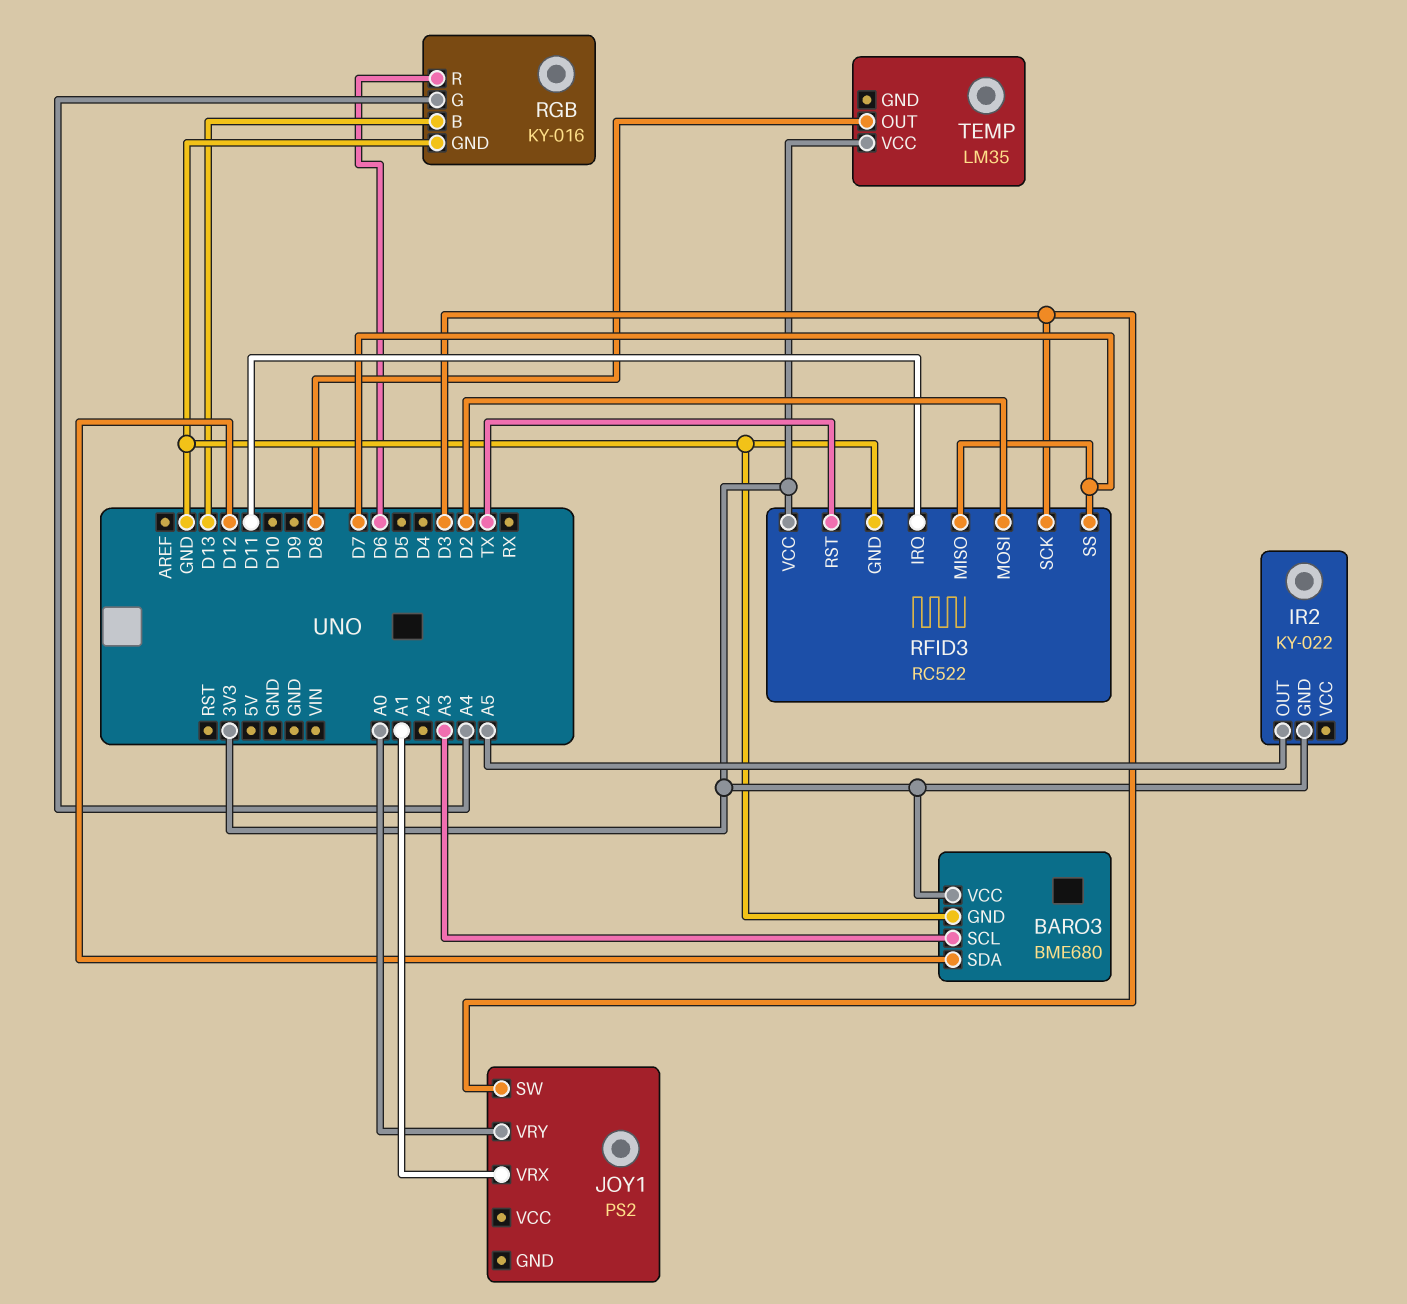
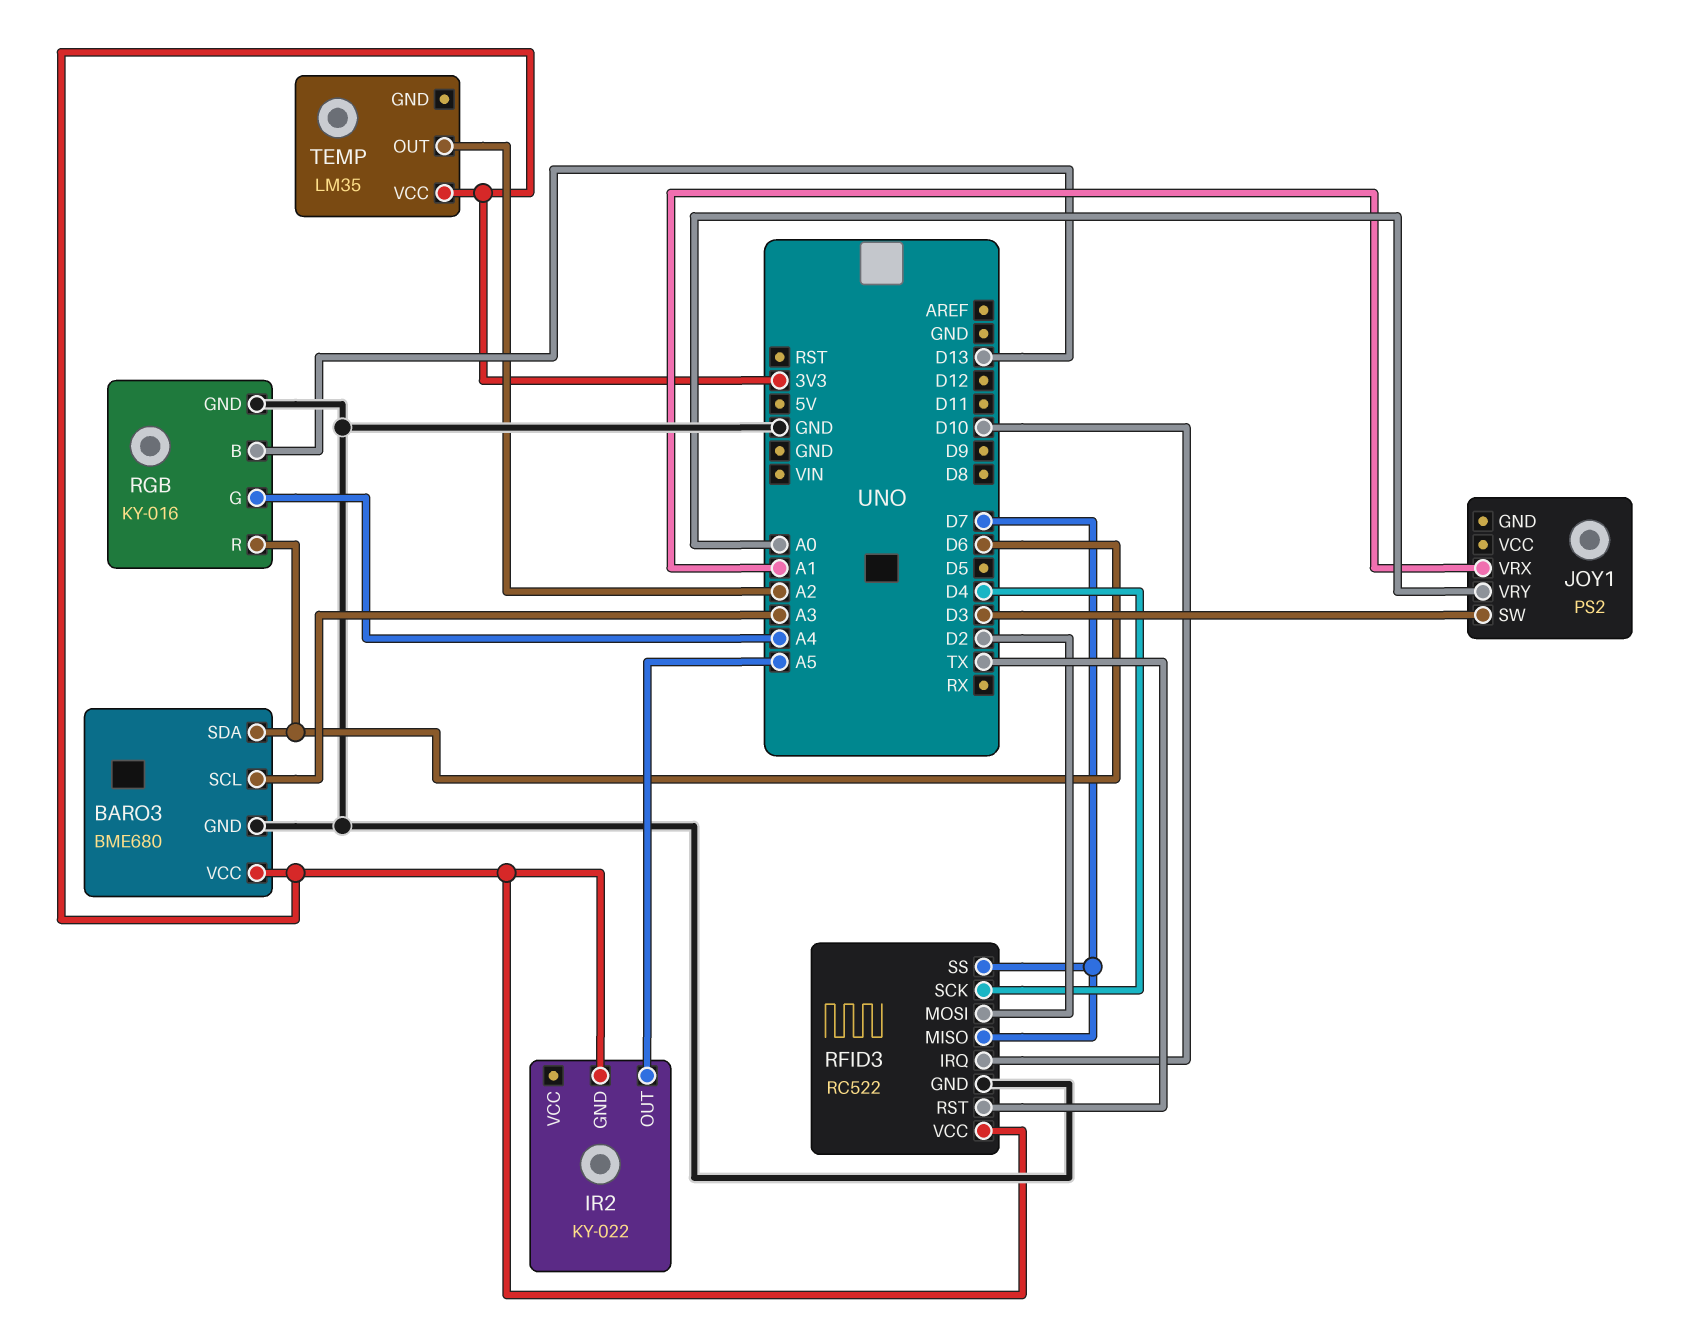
BARO3 pin SDA: D12 -> D6
RFID3 pin IRQ: D11 -> D10
RFID3 pin SCK: D3 -> D4
TEMP pin OUT: D8 -> A2

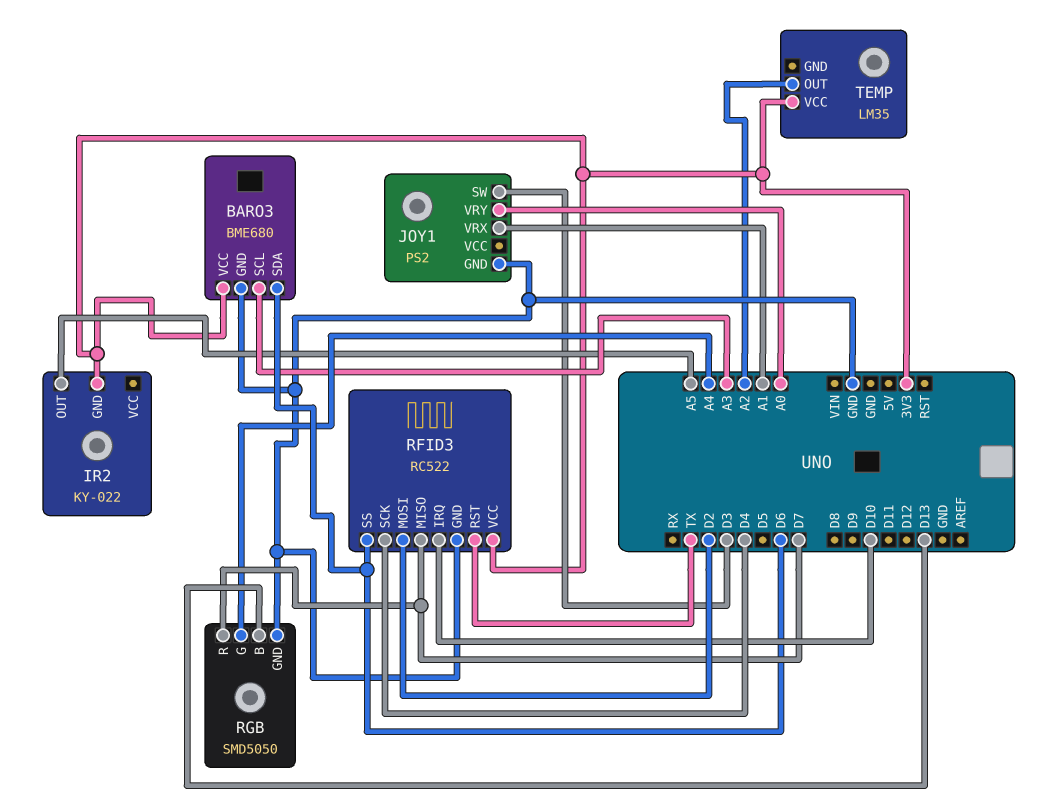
JOY1 pin GND: none -> GND
RFID3 pin SS: D7 -> D6
RGB: KY-016 -> SMD5050
RGB pin R: D6 -> D7

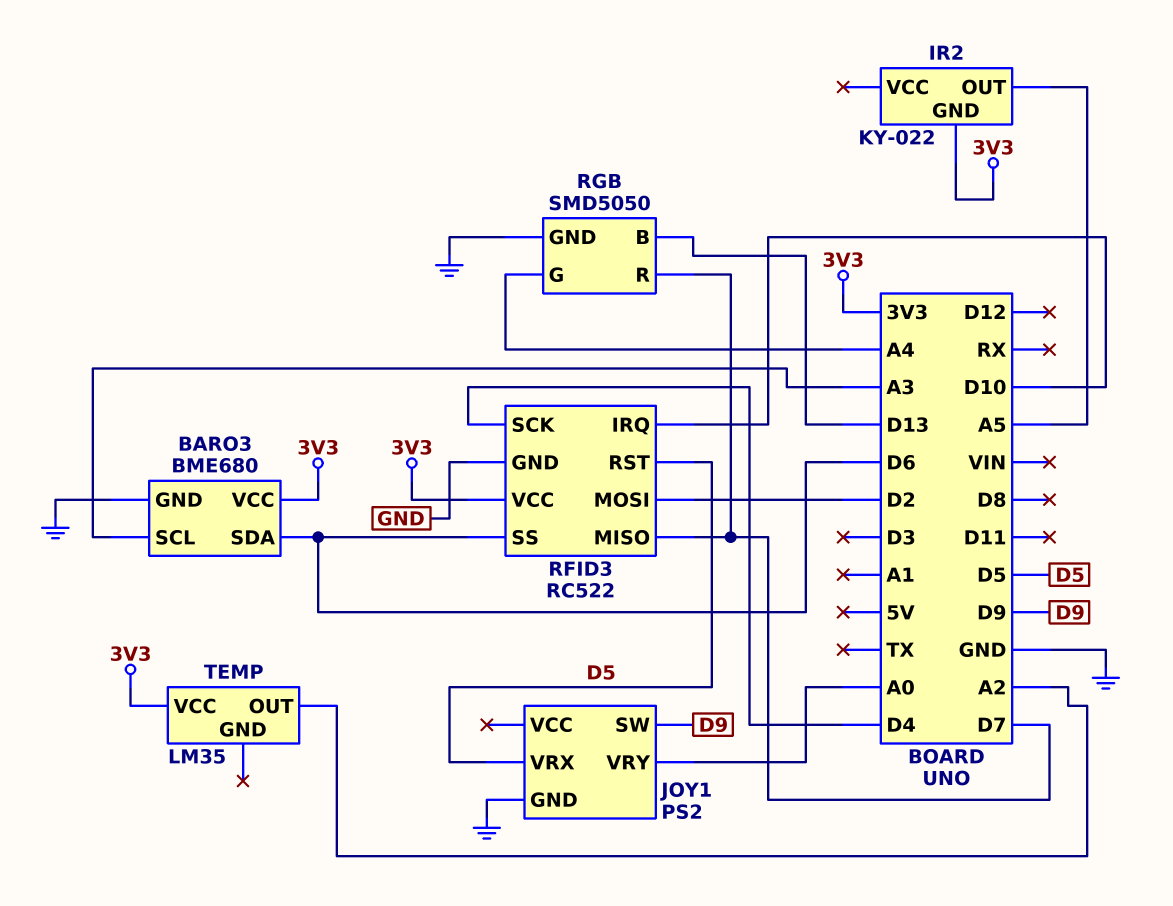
JOY1 pin SW: D3 -> D9
JOY1 pin VRX: A1 -> D5
RFID3 pin RST: TX -> D5

